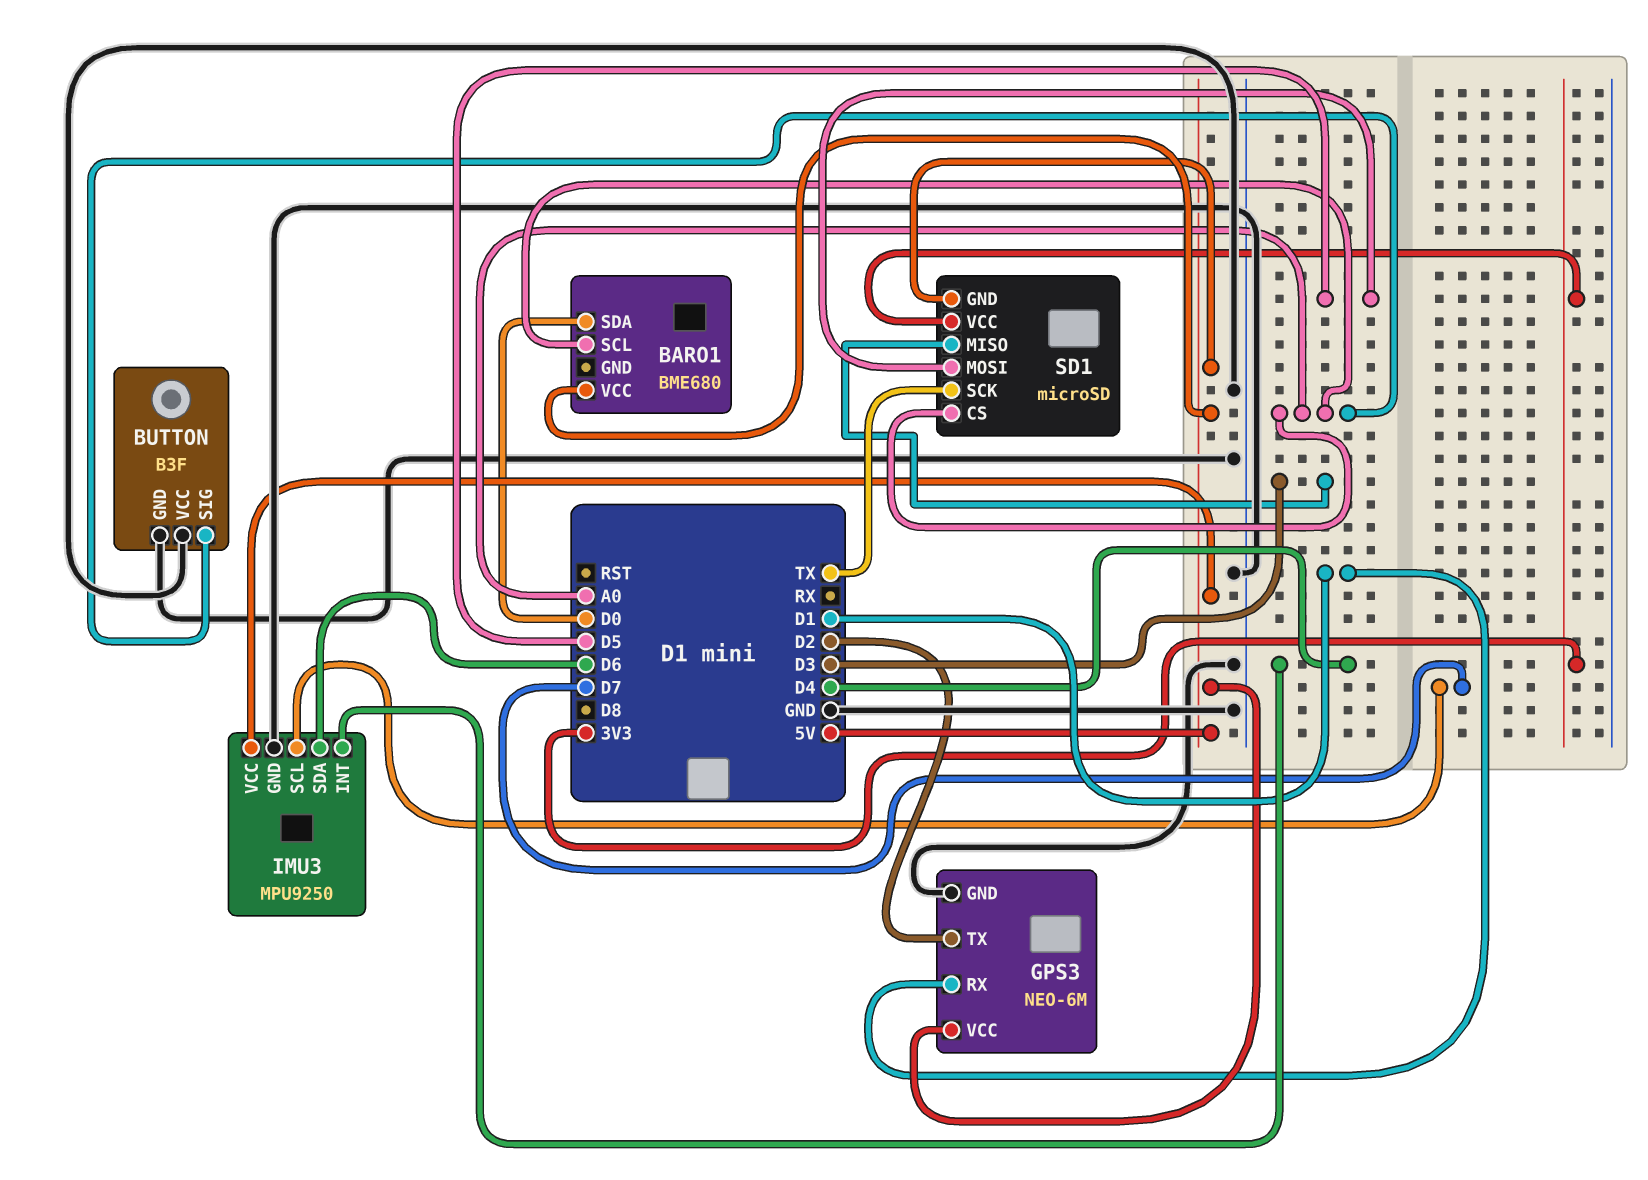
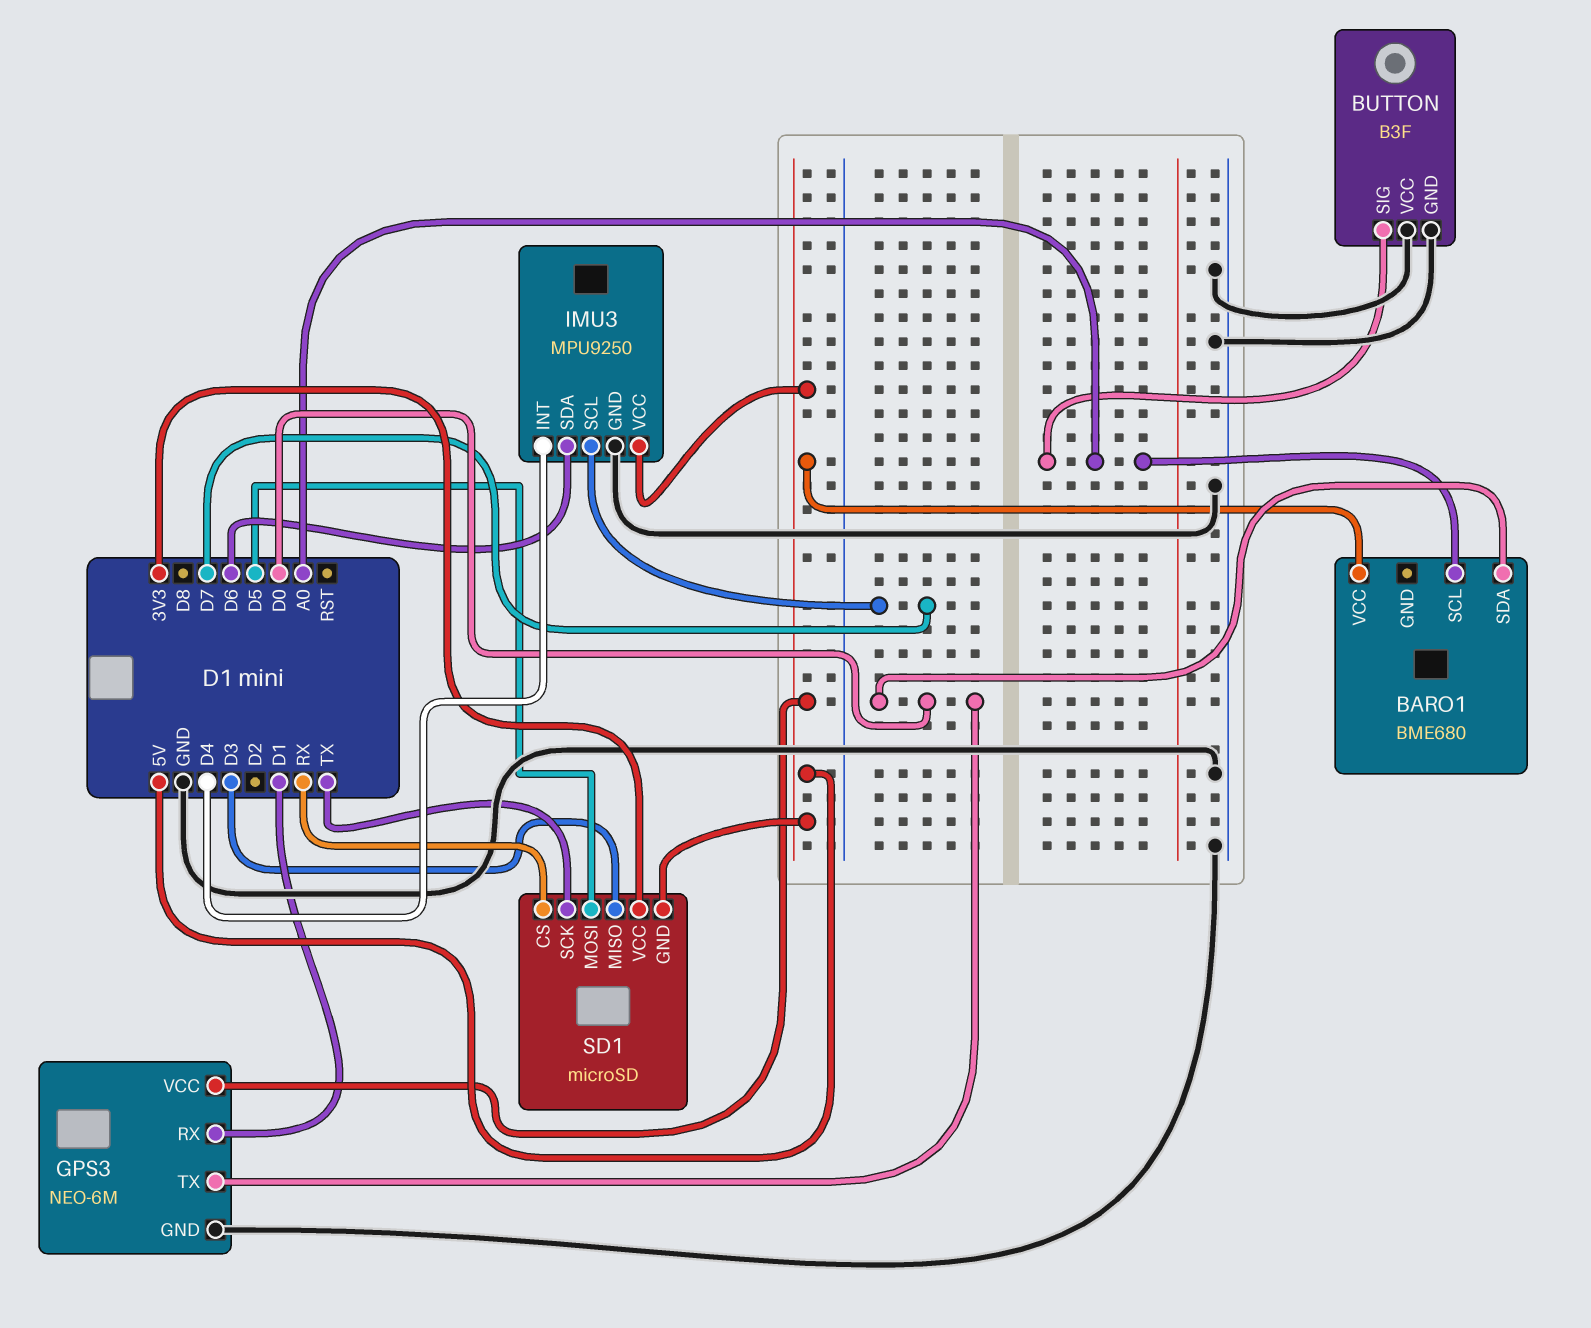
GPS3 pin TX: D2 -> D0
SD1 pin CS: A0 -> RX

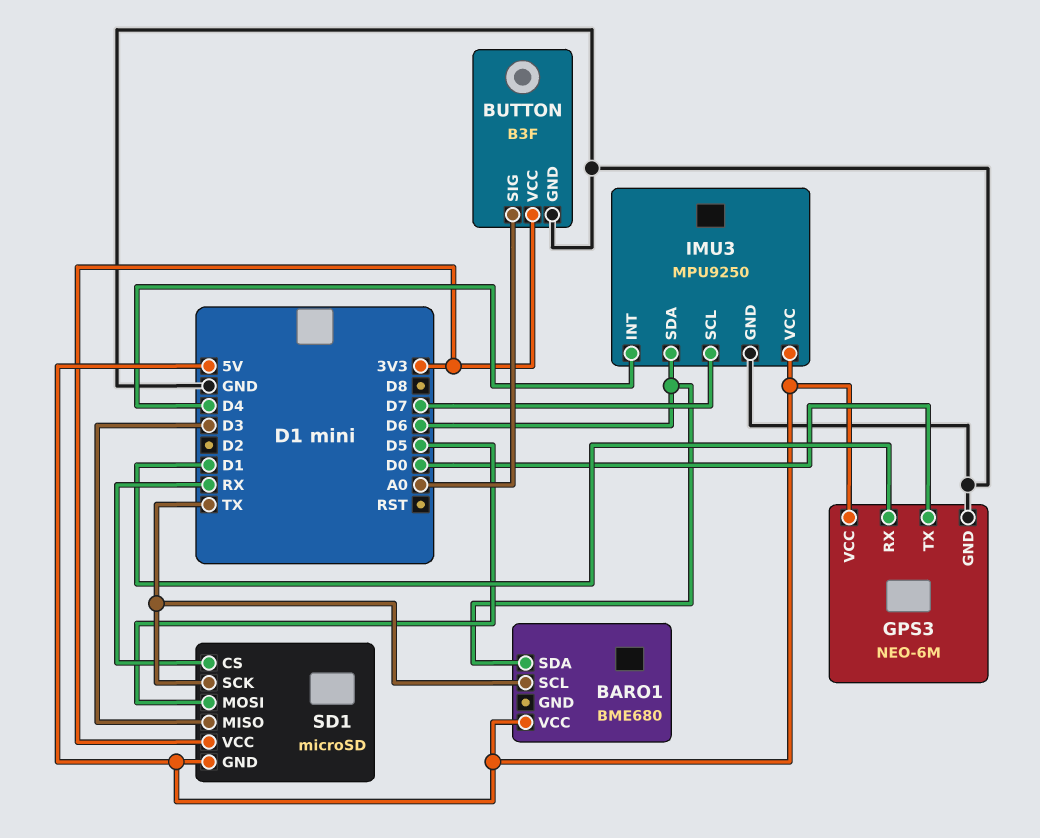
BARO1 pin SCL: A0 -> TX
BARO1 pin SDA: D0 -> D6
BUTTON pin VCC: GND -> 3V3

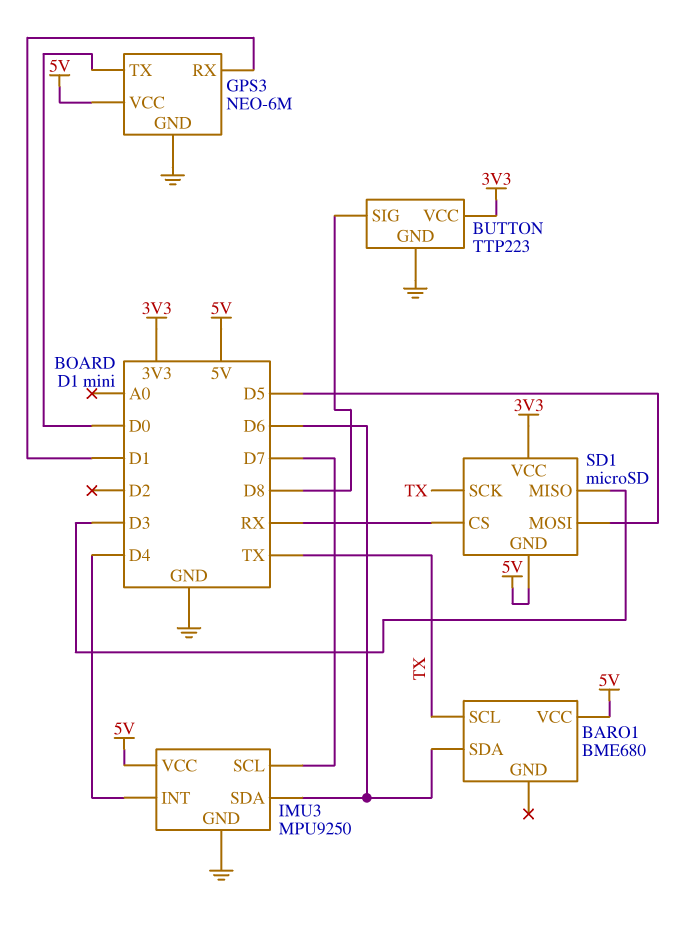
BUTTON: B3F -> TTP223
BUTTON pin SIG: A0 -> D8

